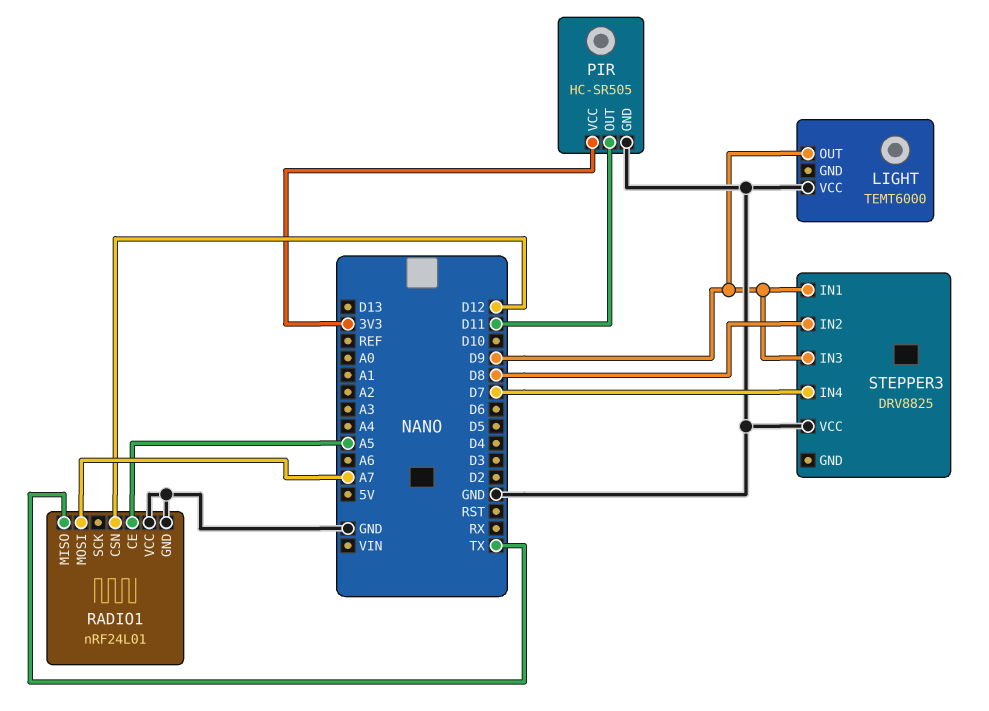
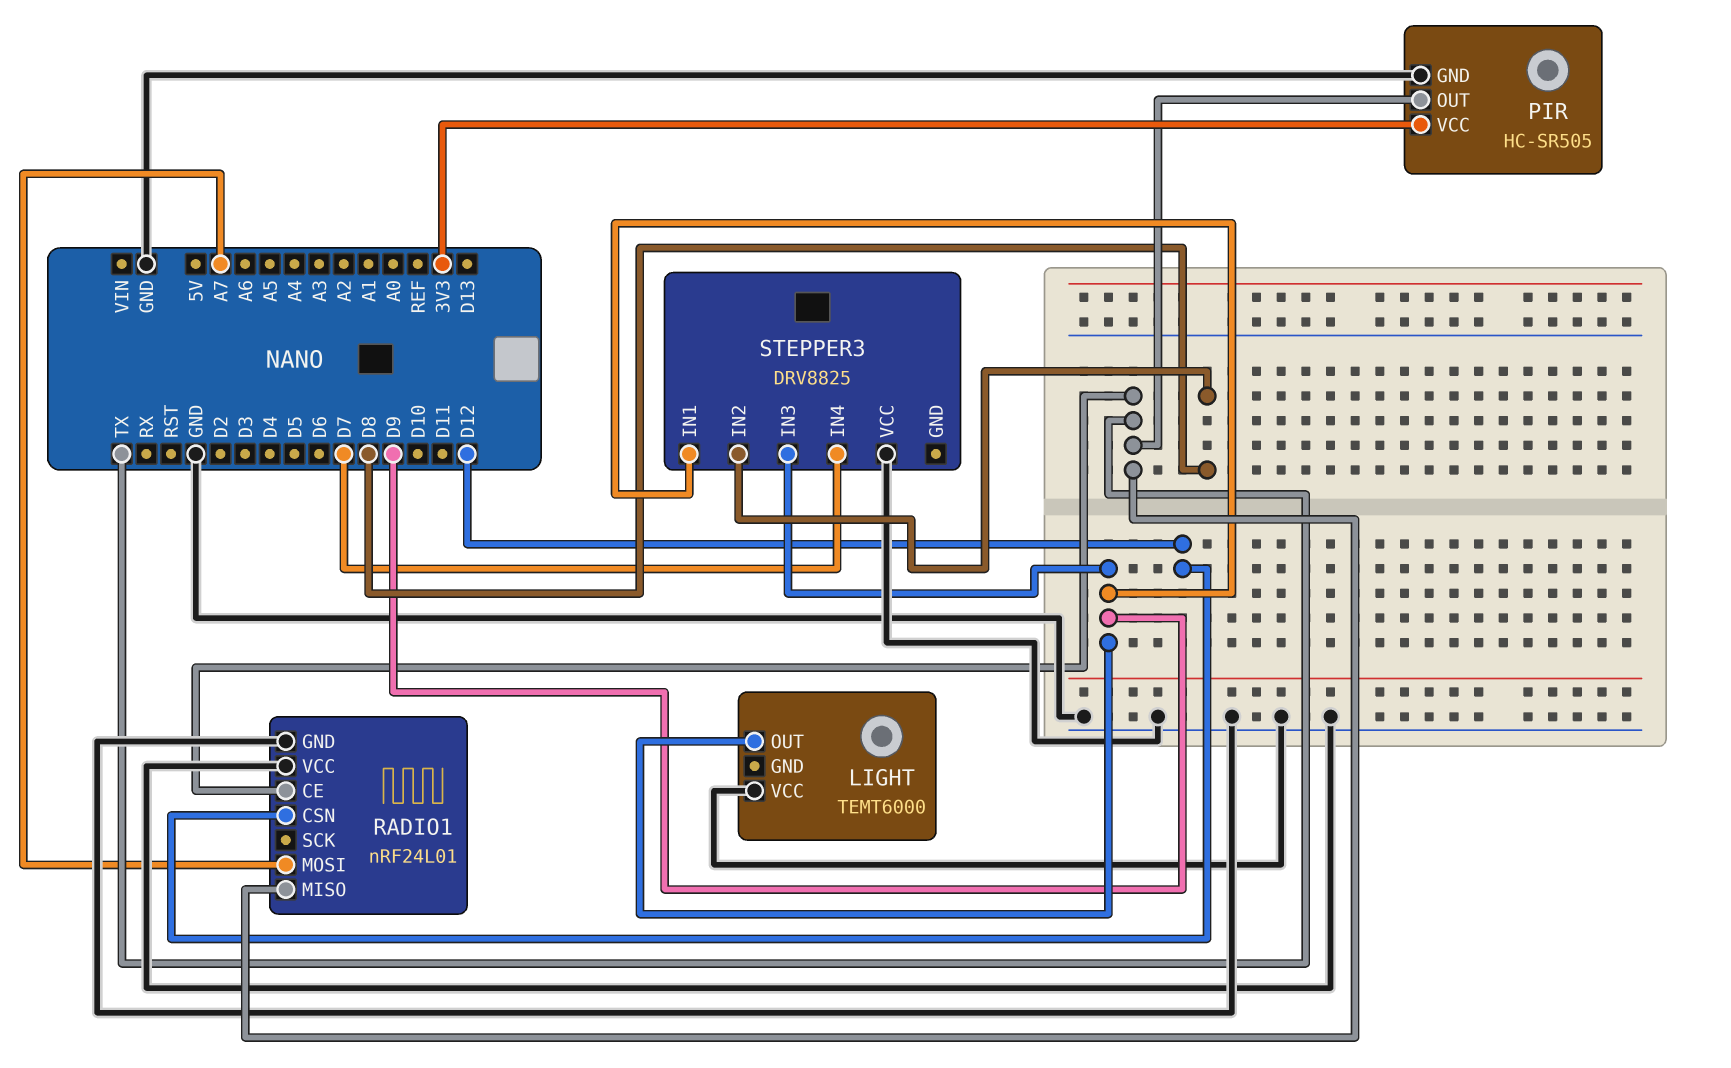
PIR pin OUT: D11 -> TX
RADIO1 pin CE: A5 -> TX

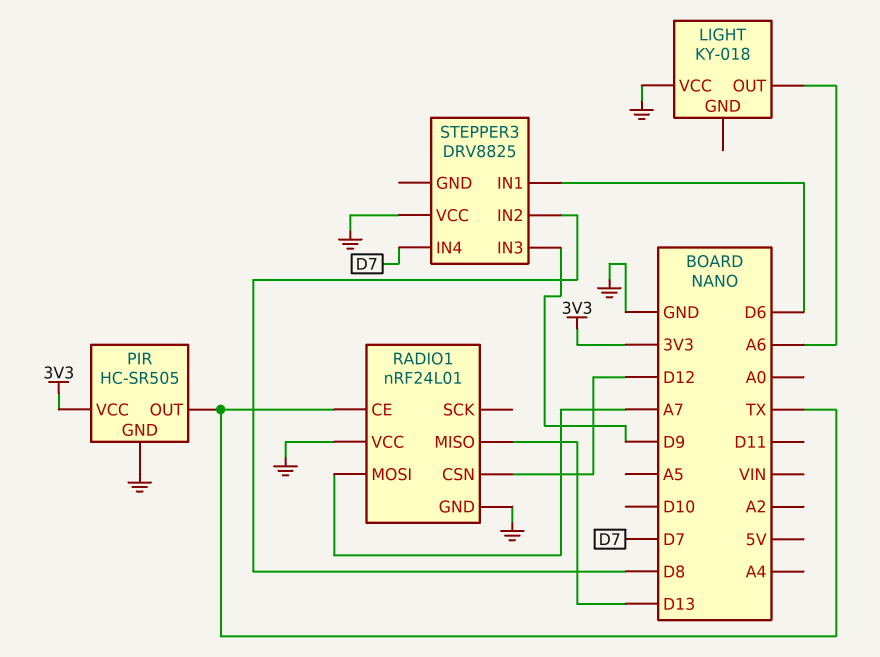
LIGHT: TEMT6000 -> KY-018
LIGHT pin OUT: D9 -> A6
RADIO1 pin MISO: TX -> D13
STEPPER3 pin IN1: D9 -> D6

